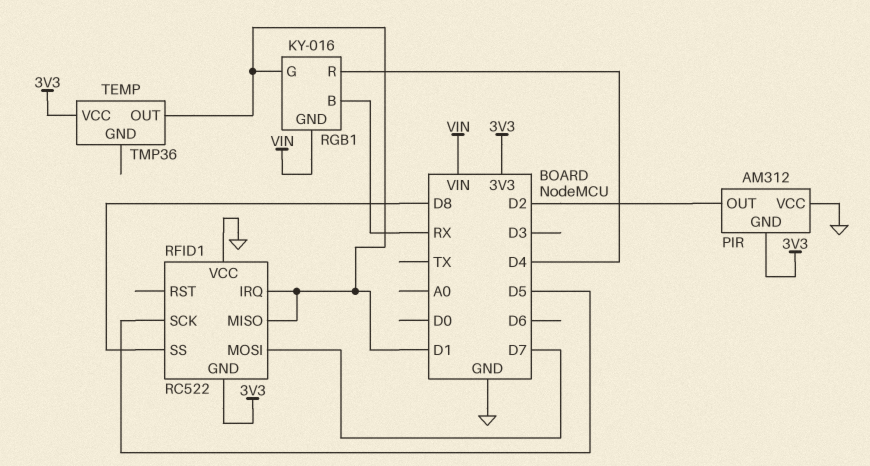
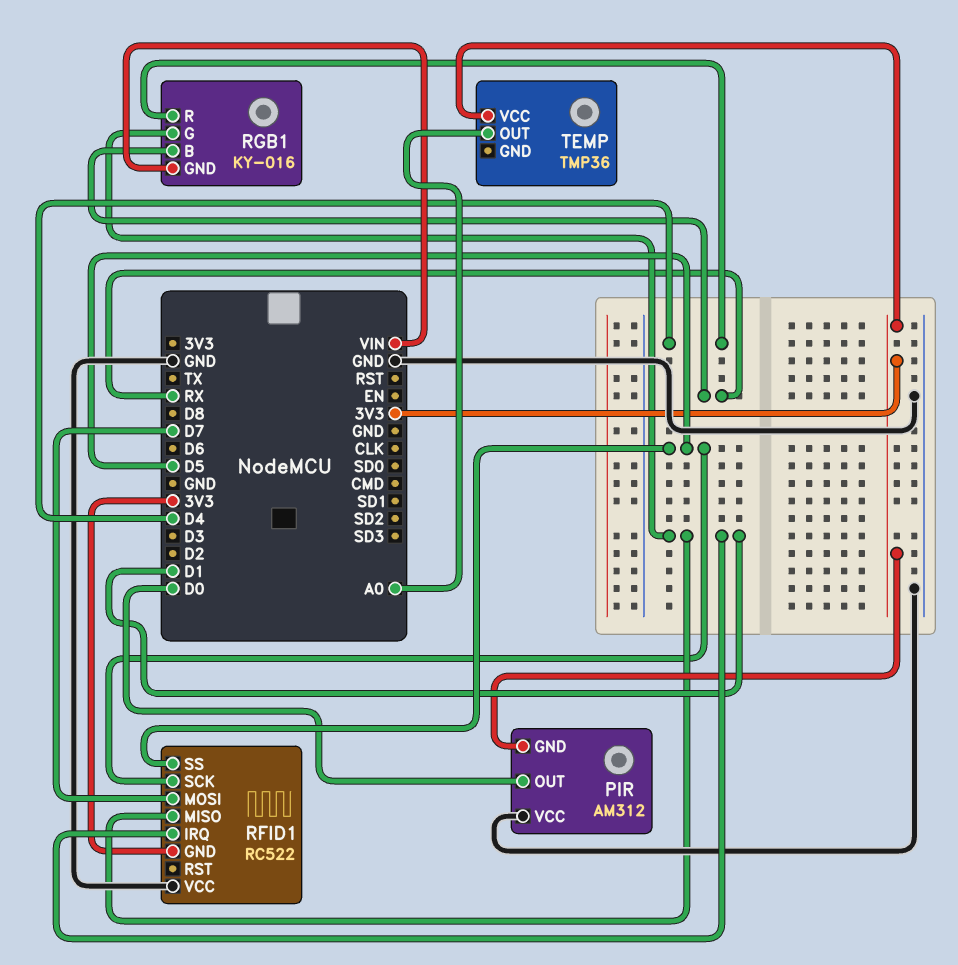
PIR pin OUT: D2 -> D0
RFID1 pin SS: D8 -> D5
TEMP pin OUT: D1 -> A0

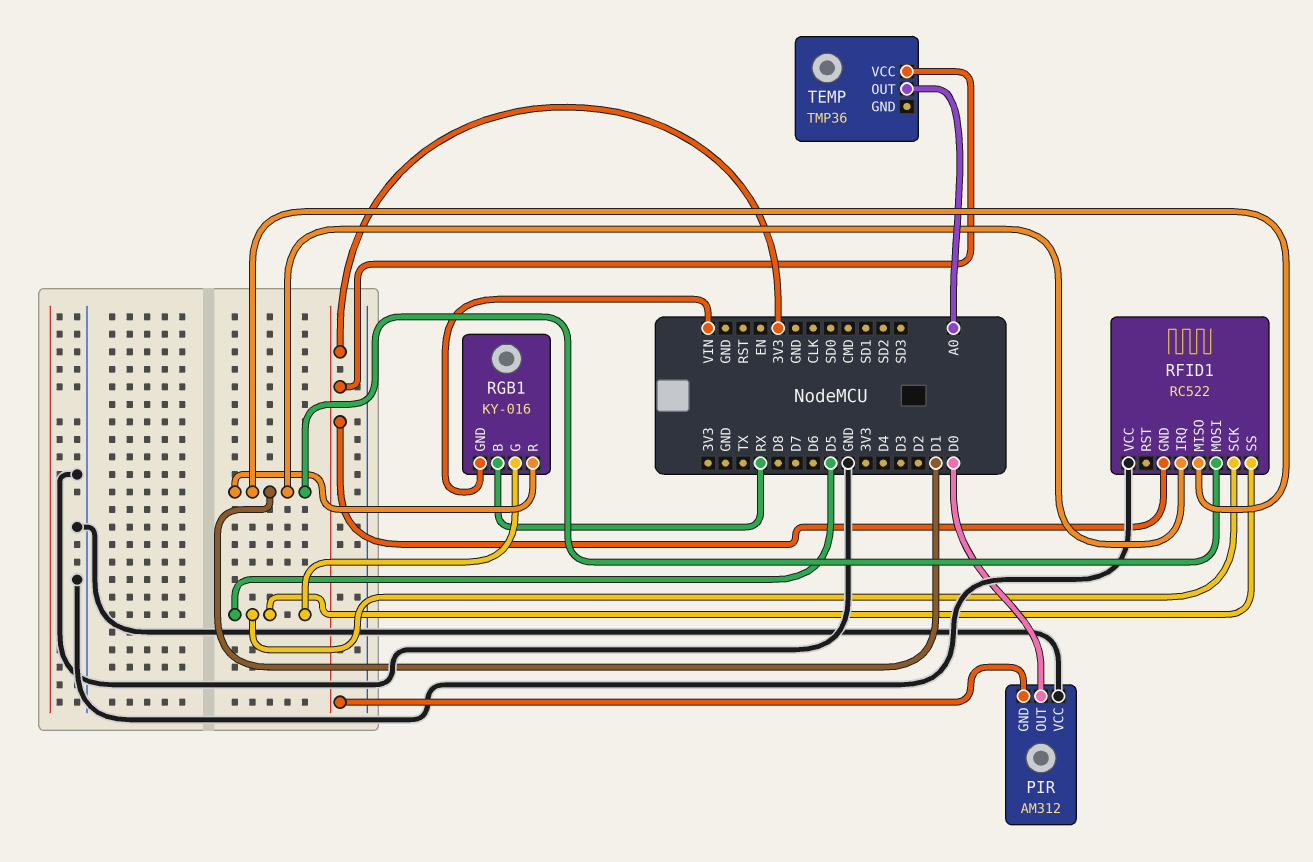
RFID1 pin MOSI: D7 -> D1
RGB1 pin G: D1 -> D5
RGB1 pin R: D4 -> D1

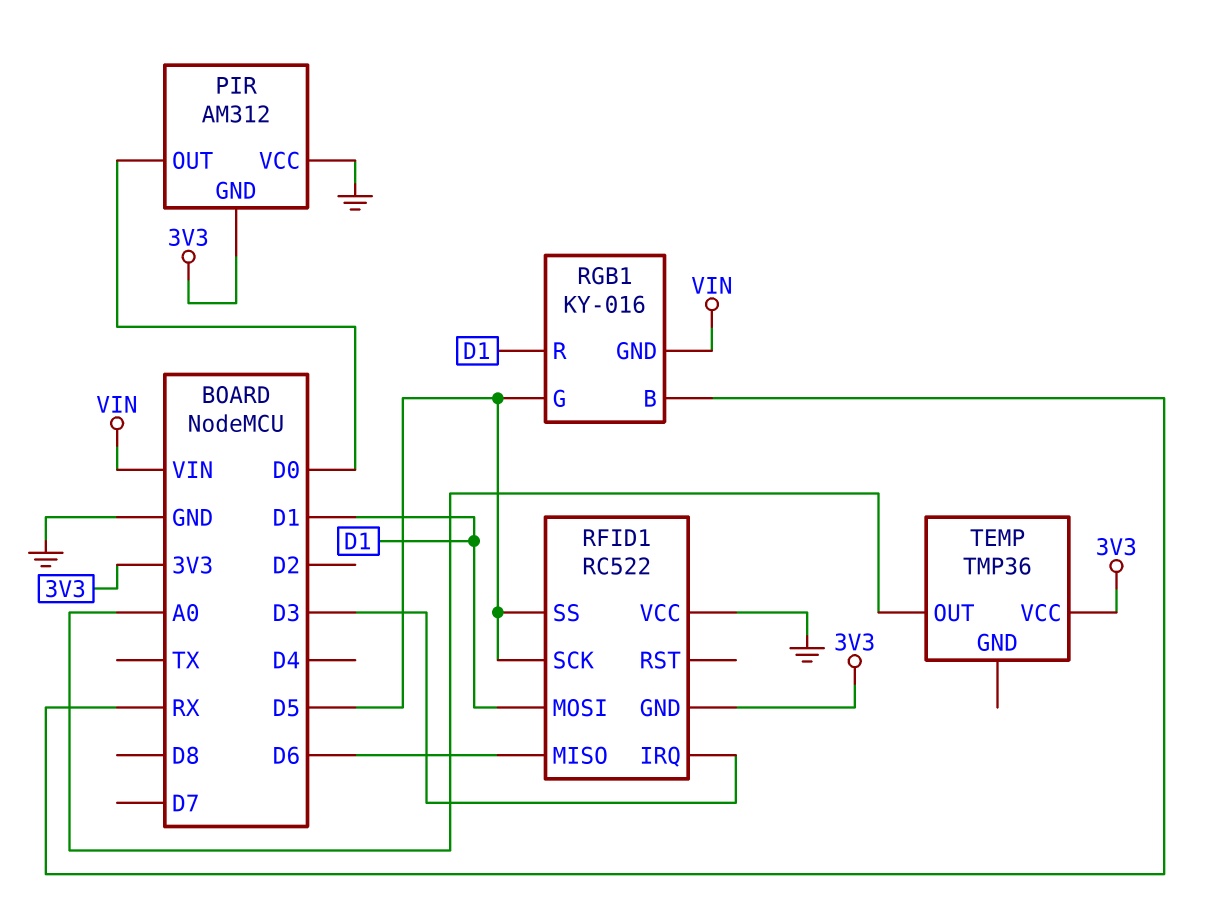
RFID1 pin IRQ: D1 -> D3
RFID1 pin MISO: D1 -> D6

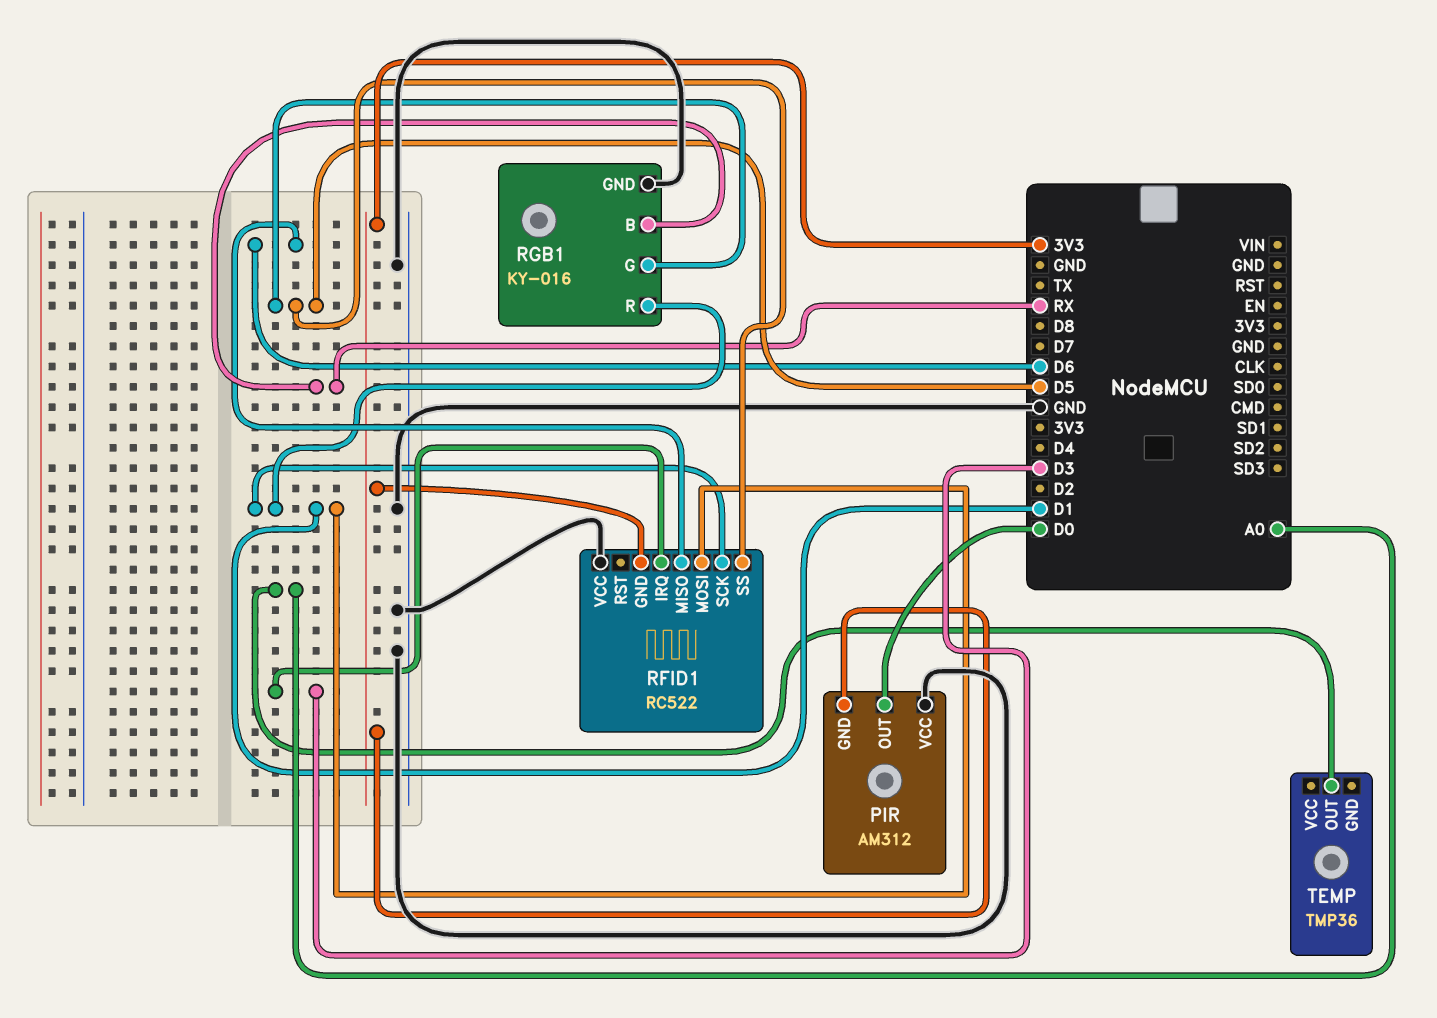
RFID1 pin SCK: D5 -> D1
RGB1 pin GND: VIN -> GND
TEMP pin VCC: 3V3 -> none

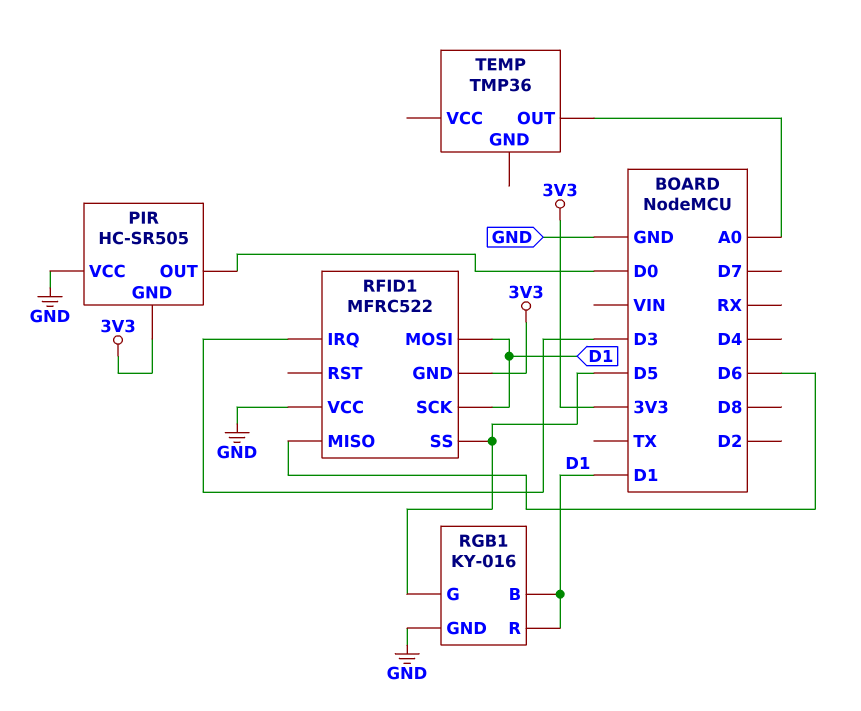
PIR: AM312 -> HC-SR505
RFID1: RC522 -> MFRC522
RGB1 pin B: RX -> D1

